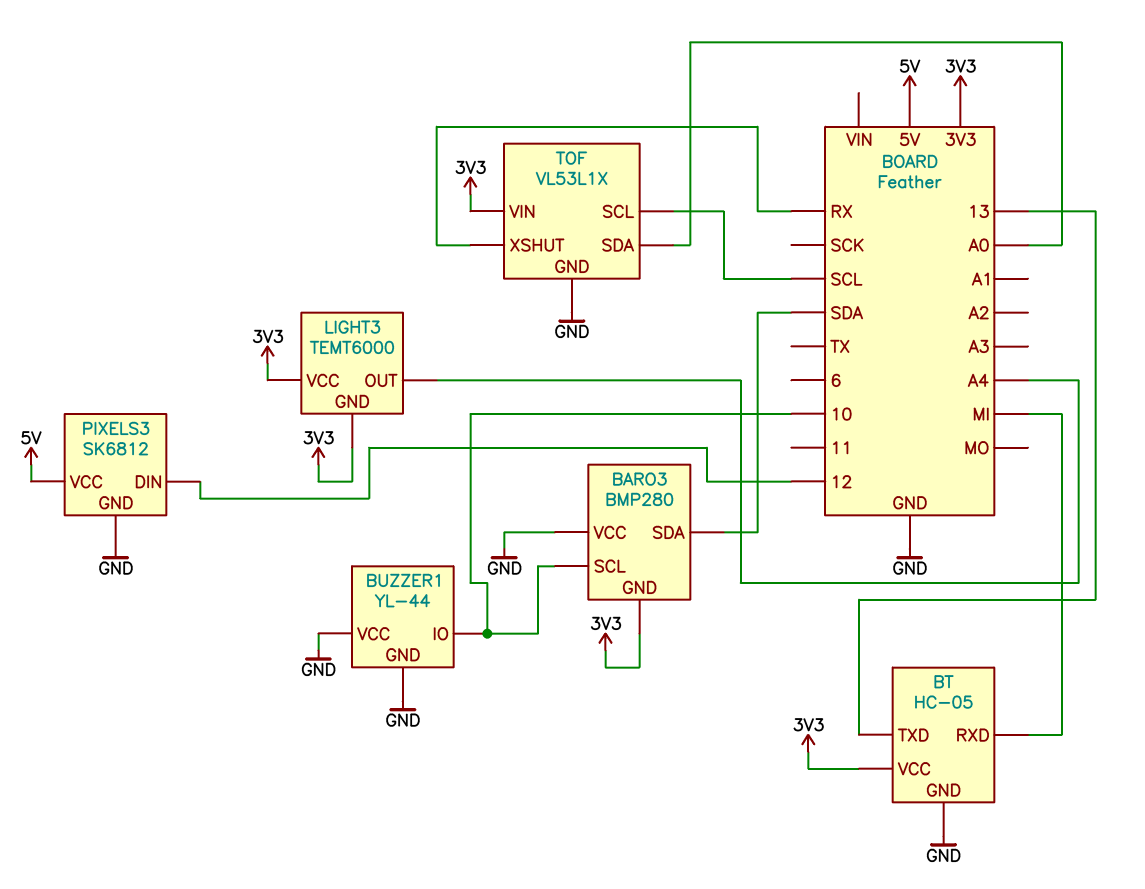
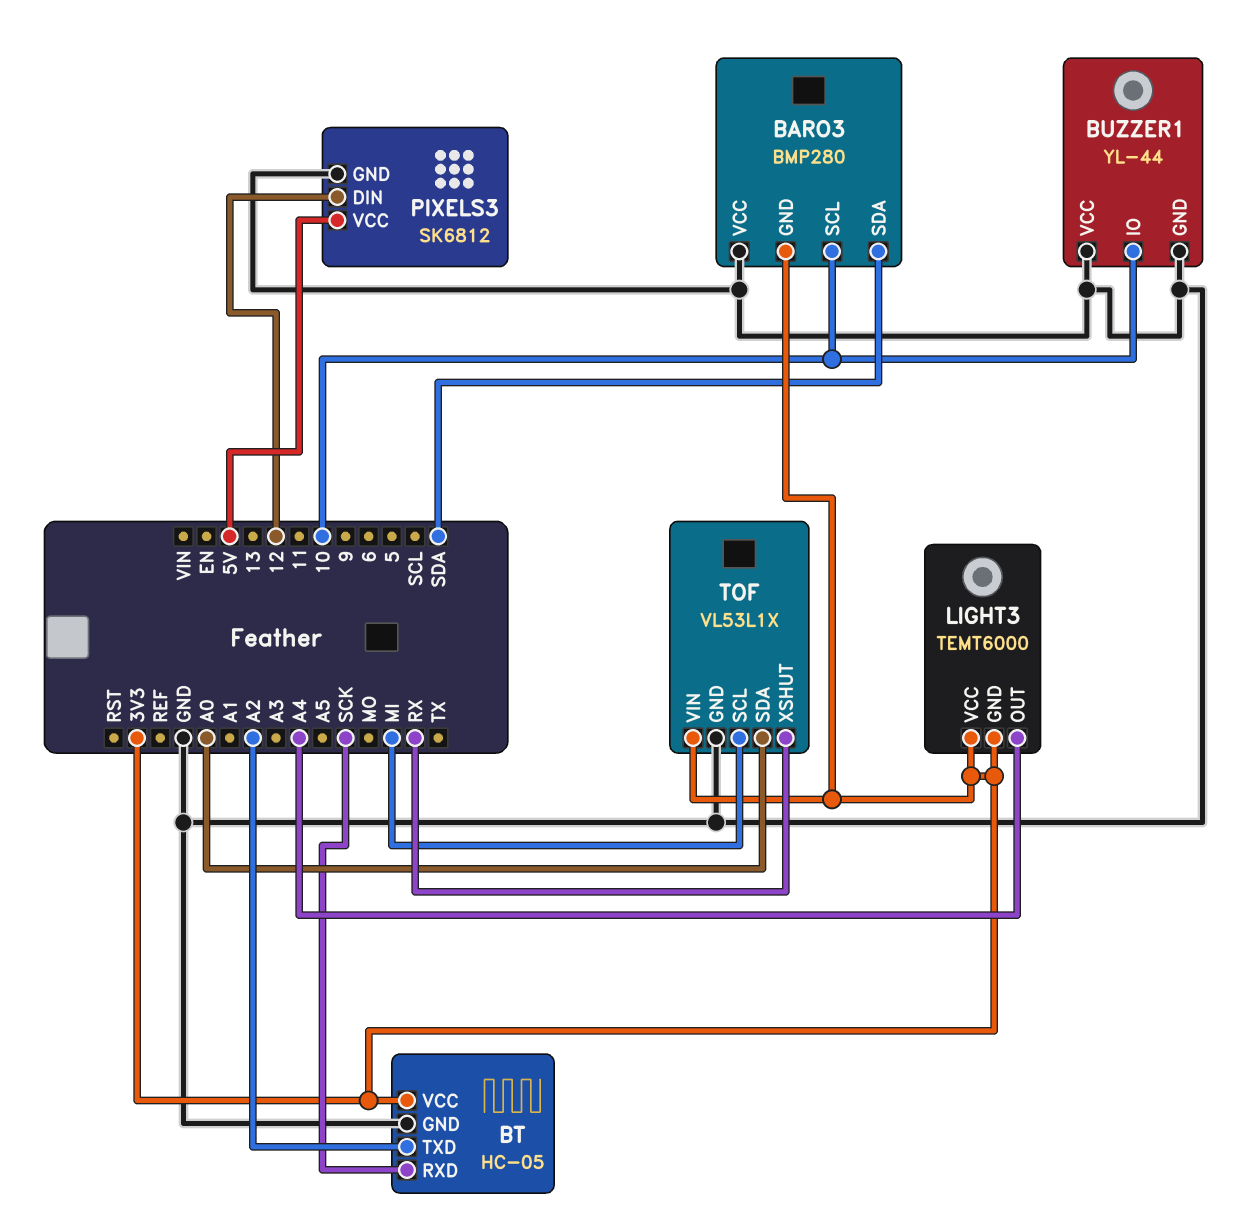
BT pin RXD: MI -> SCK
BT pin TXD: 13 -> A2
TOF pin SCL: SCL -> MI

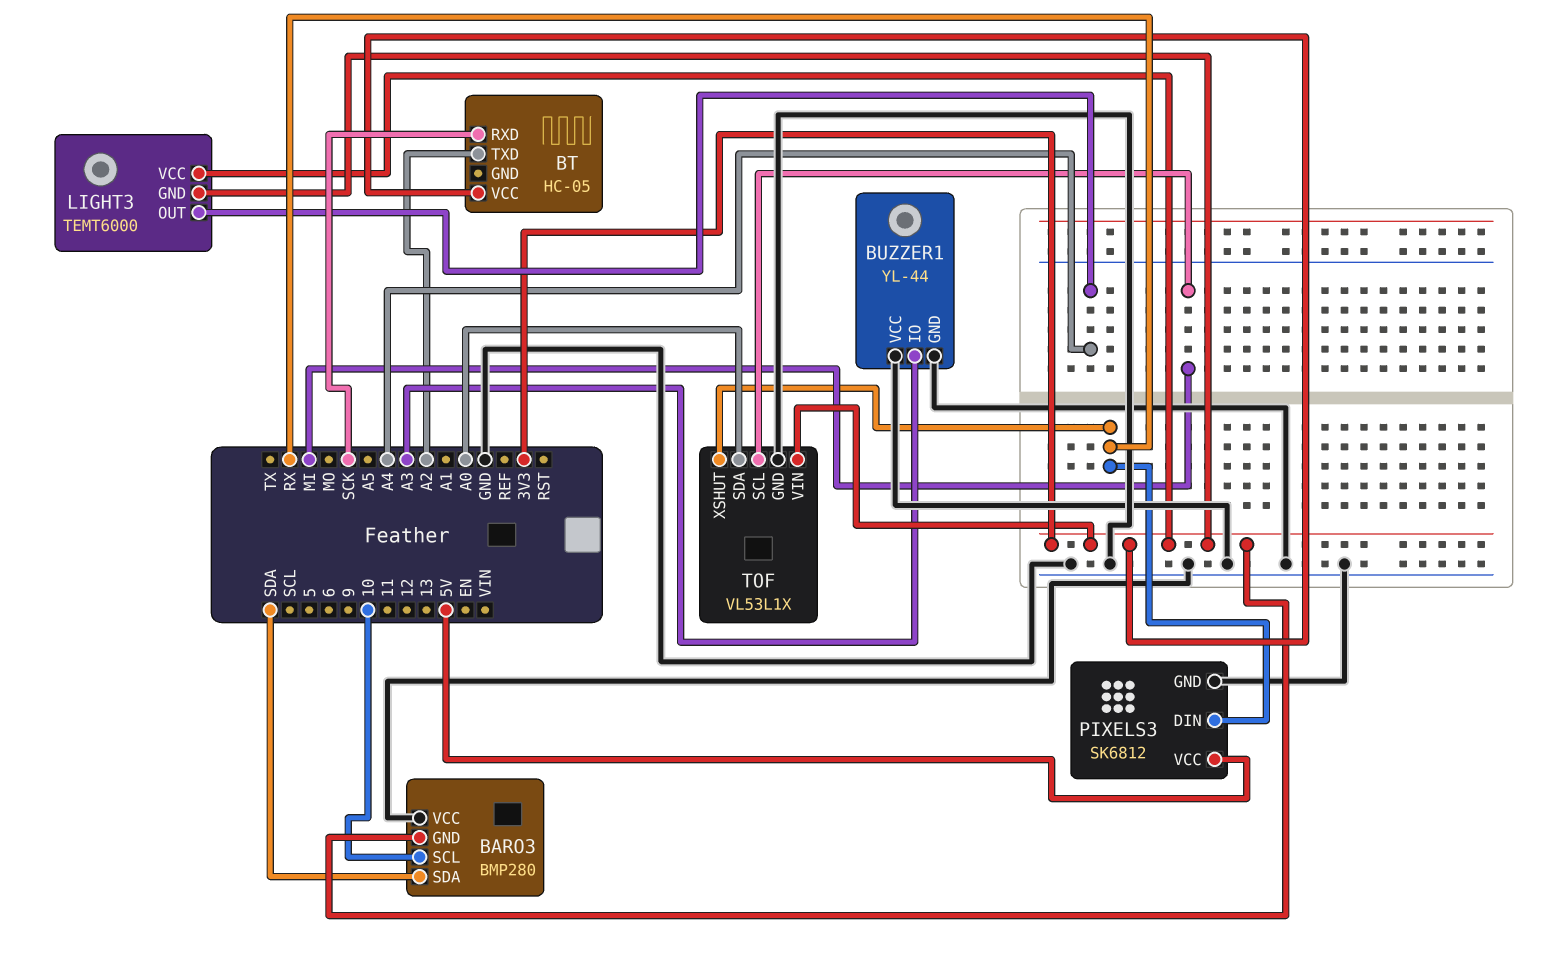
BT pin GND: GND -> none
BUZZER1 pin IO: 10 -> A3
PIXELS3 pin DIN: 12 -> RX

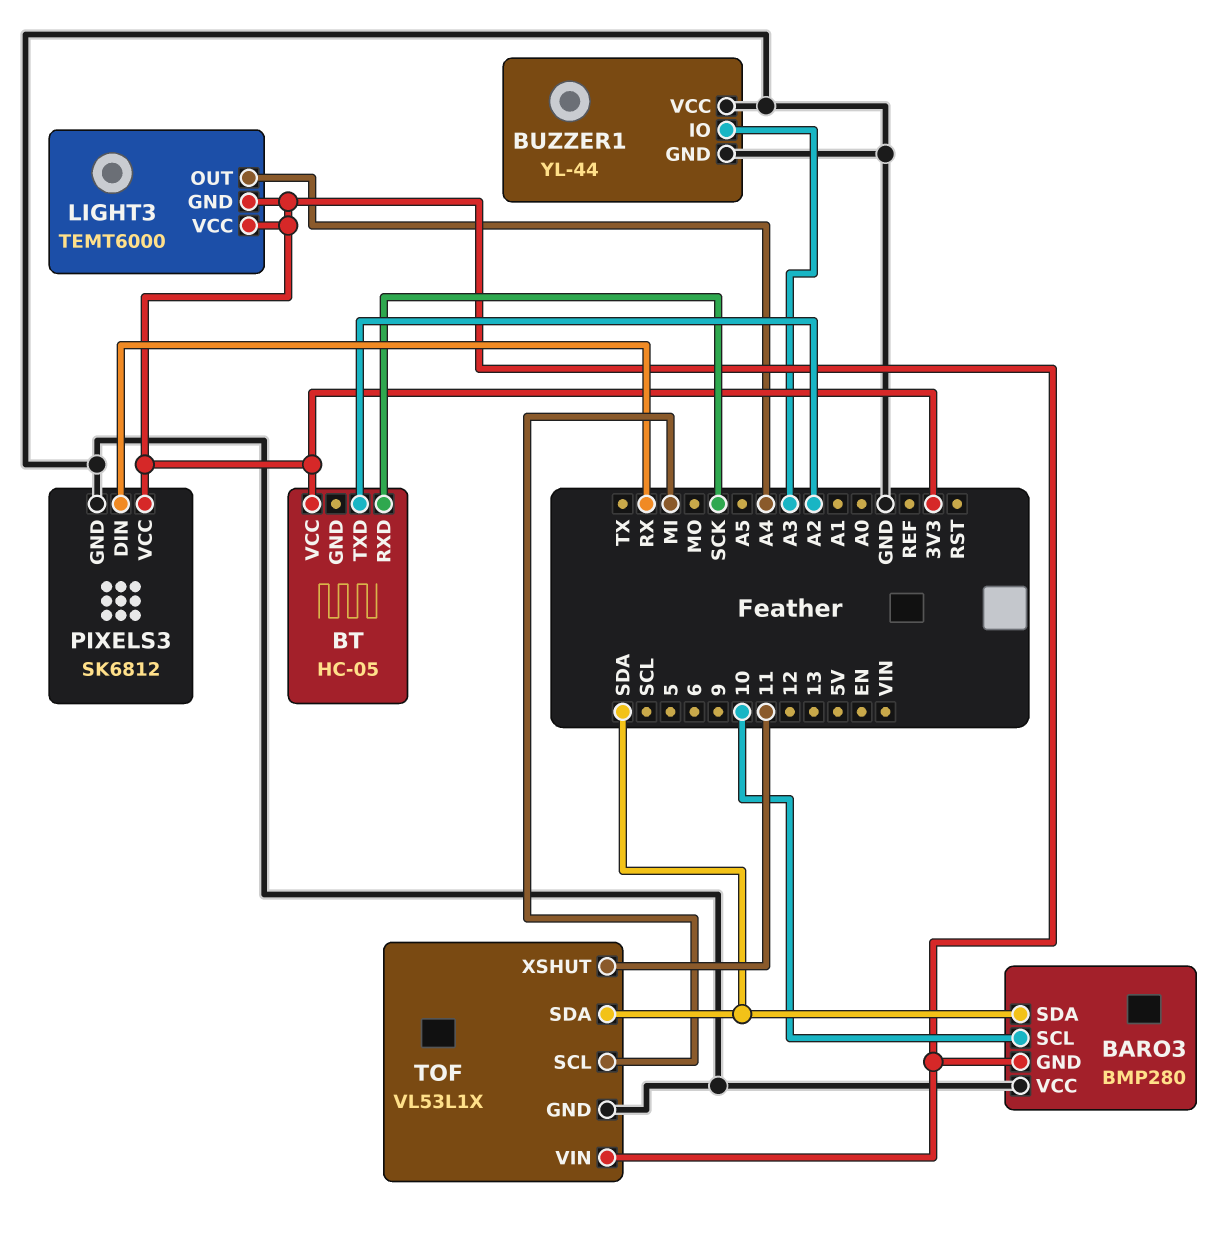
PIXELS3 pin VCC: 5V -> 3V3
TOF pin SDA: A0 -> SDA
TOF pin XSHUT: RX -> 11

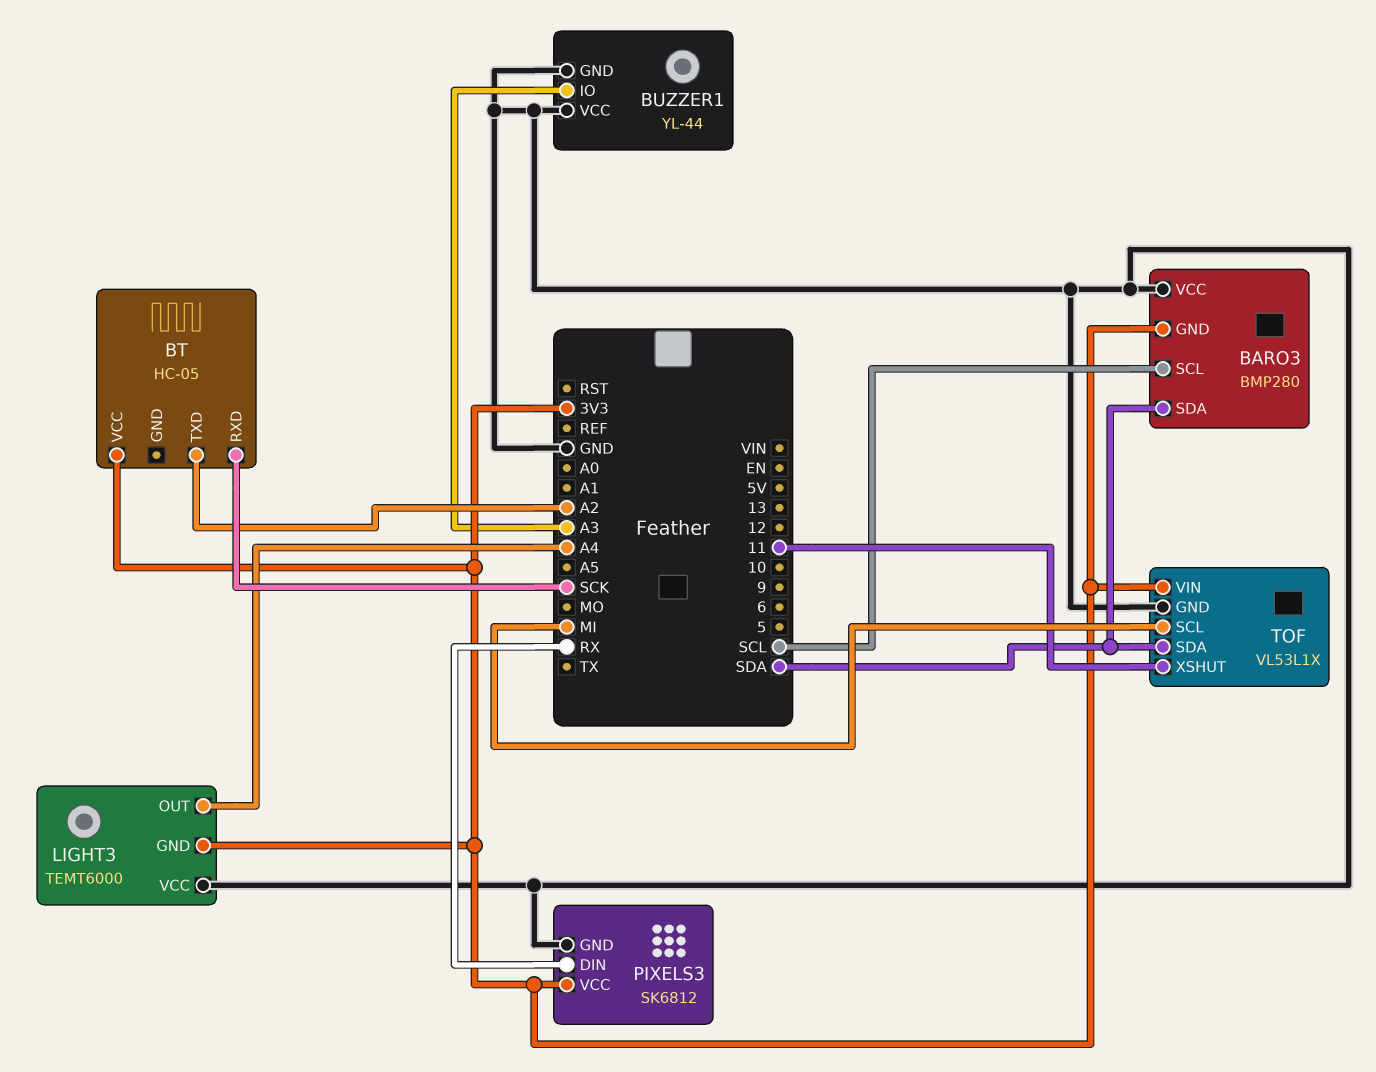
BARO3 pin SCL: 10 -> SCL
LIGHT3 pin VCC: 3V3 -> GND

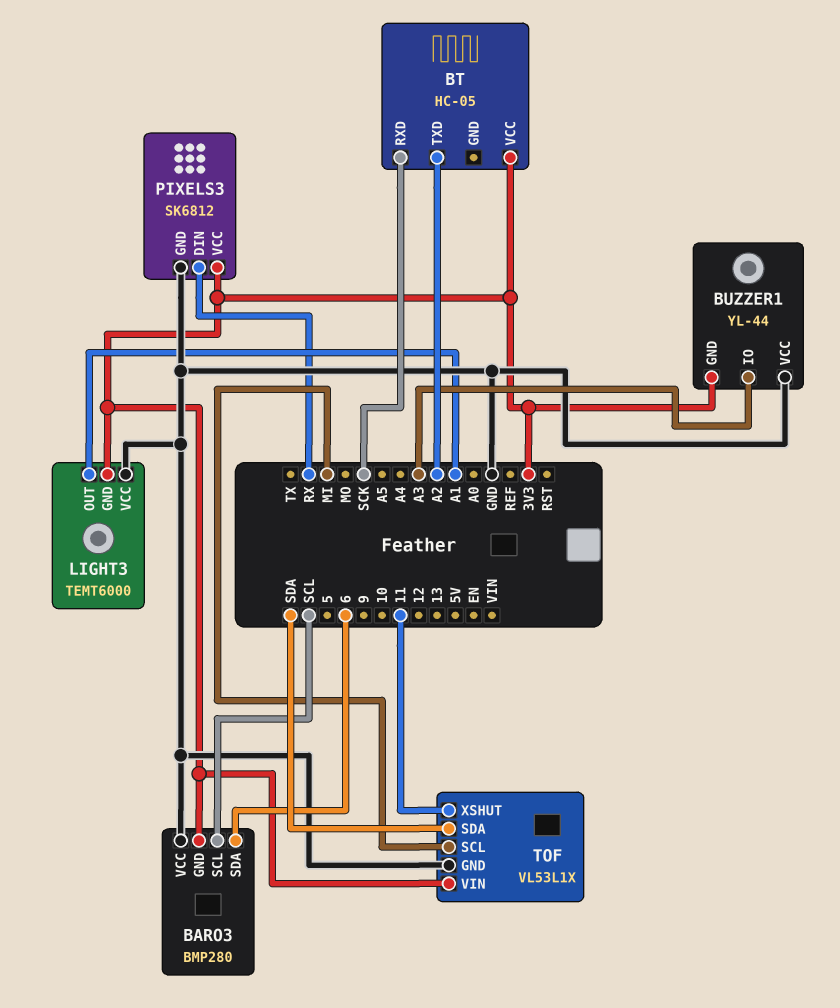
BARO3 pin SDA: SDA -> 6
BUZZER1 pin GND: GND -> 3V3
LIGHT3 pin OUT: A4 -> A1

